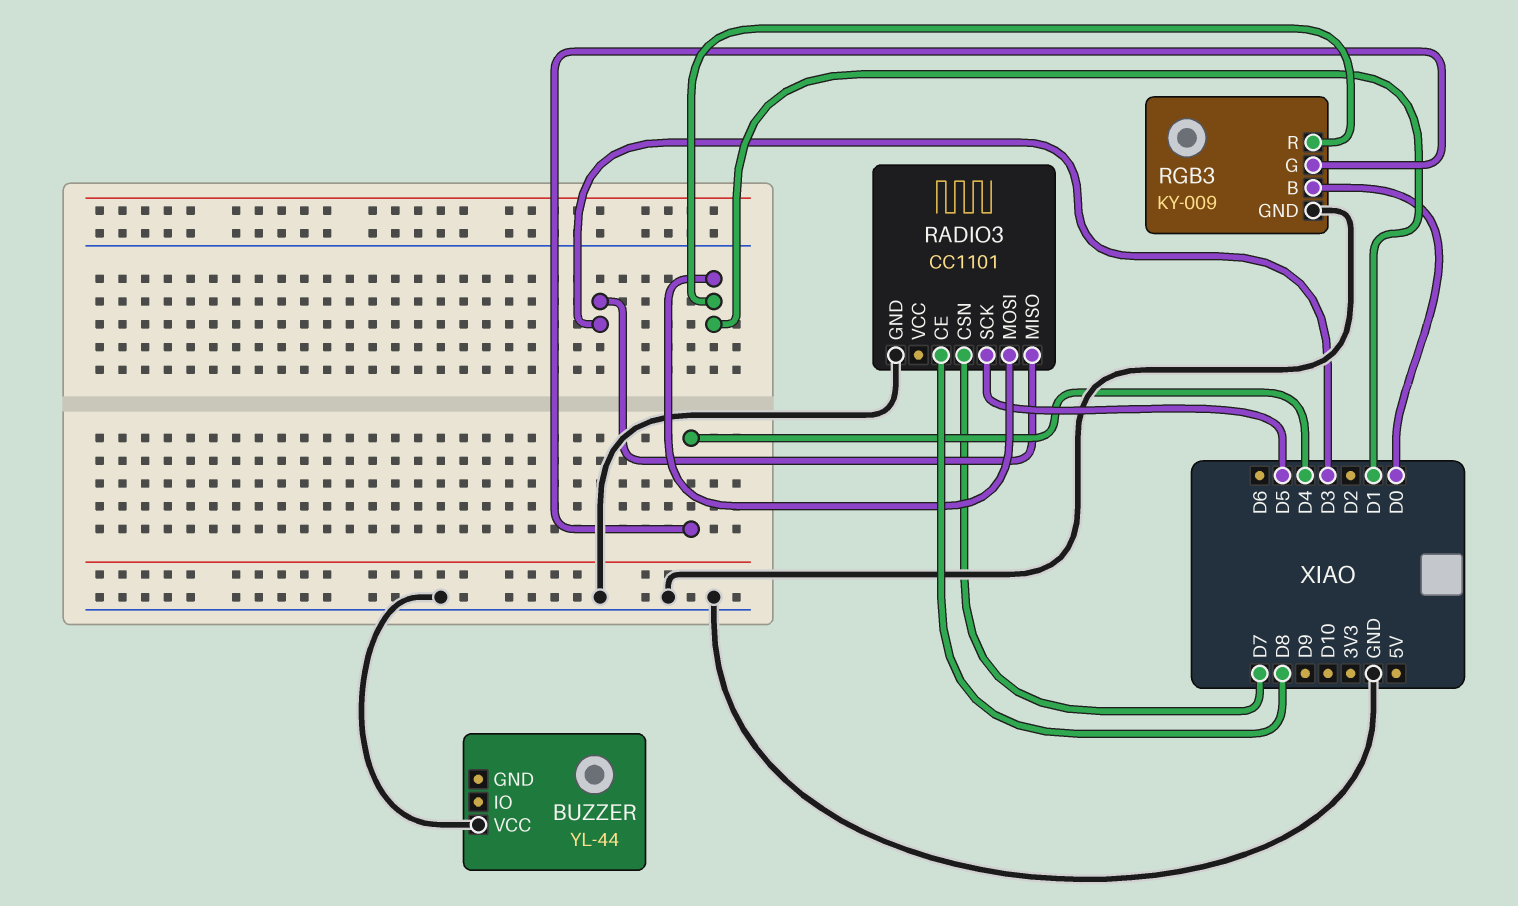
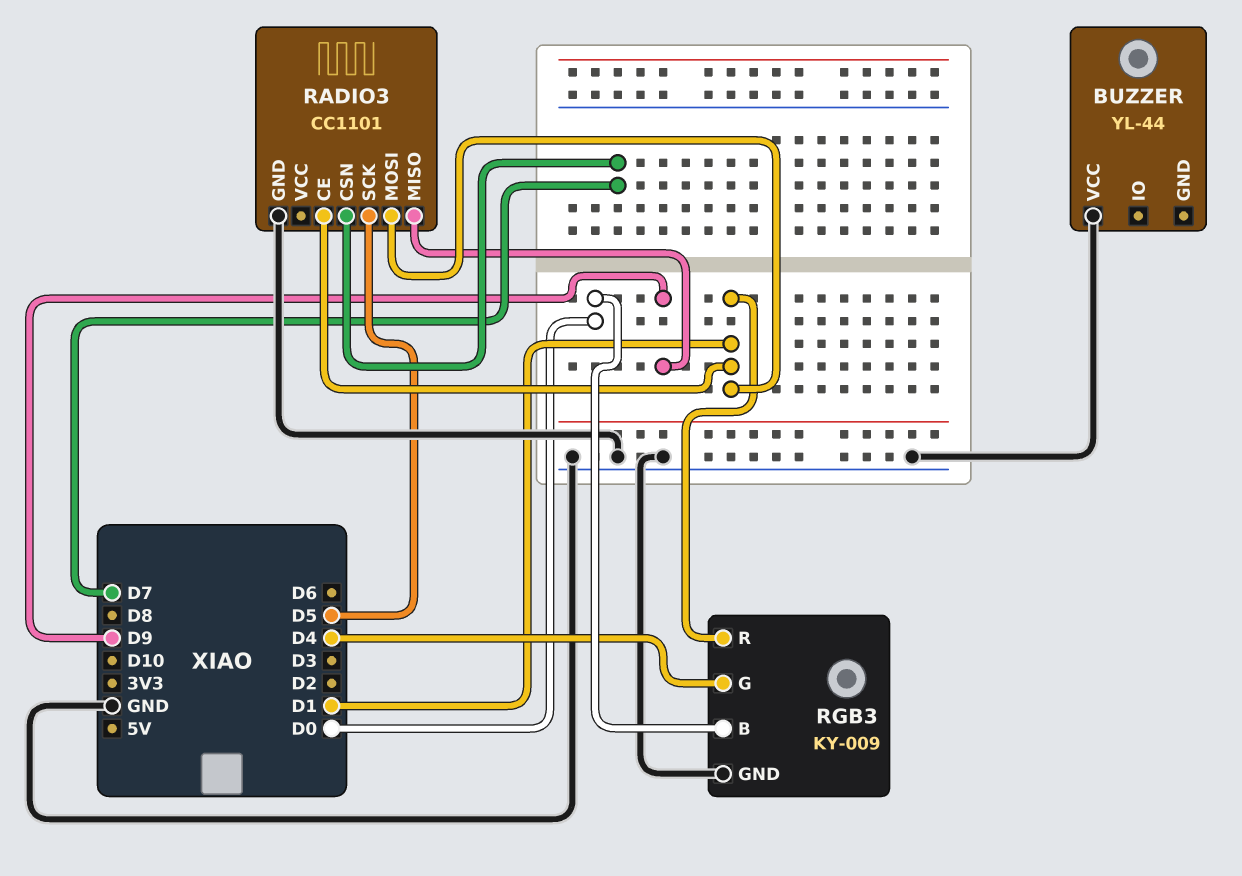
RADIO3 pin CE: D8 -> D1
RADIO3 pin MISO: D3 -> D9

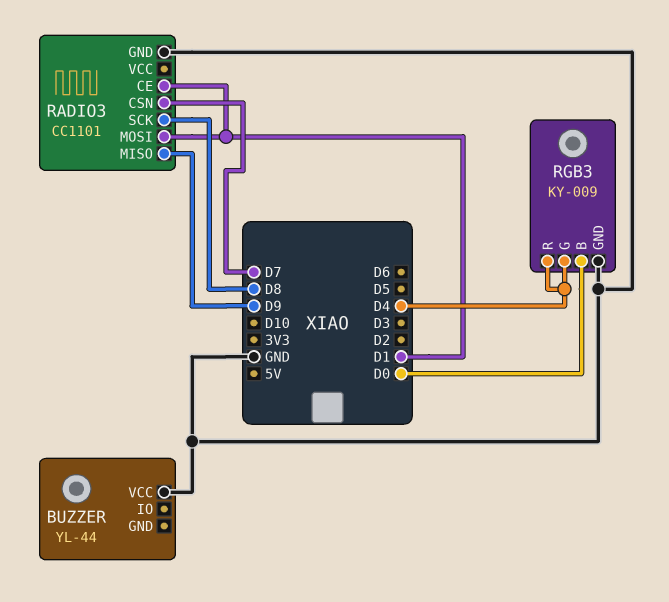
RADIO3 pin SCK: D5 -> D8
RGB3 pin R: D1 -> D4

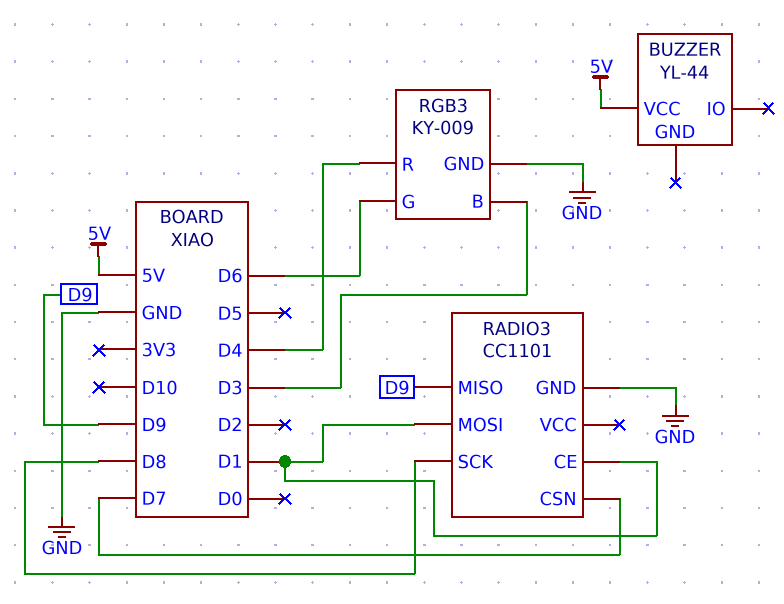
BUZZER pin VCC: GND -> 5V
RGB3 pin B: D0 -> D3
RGB3 pin G: D4 -> D6

